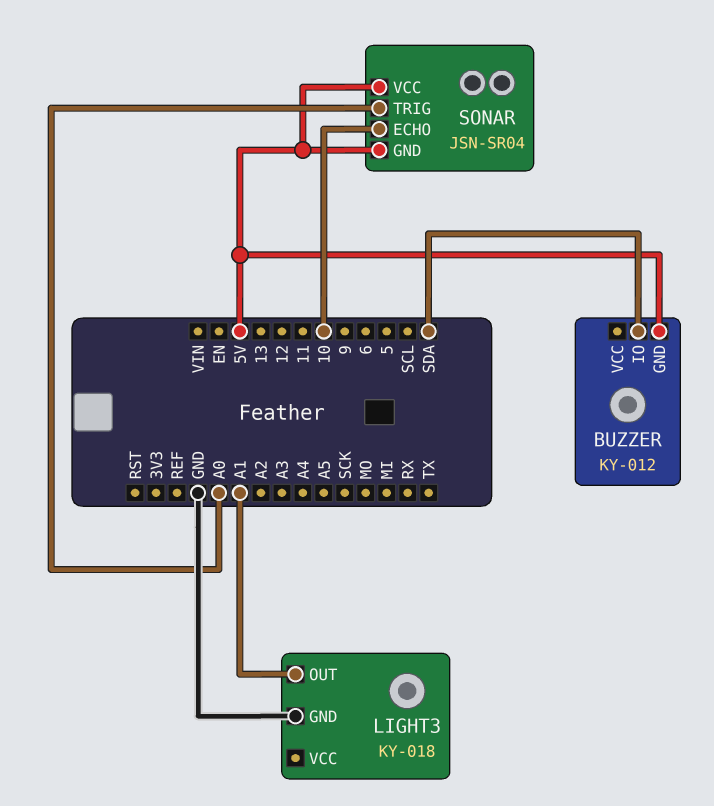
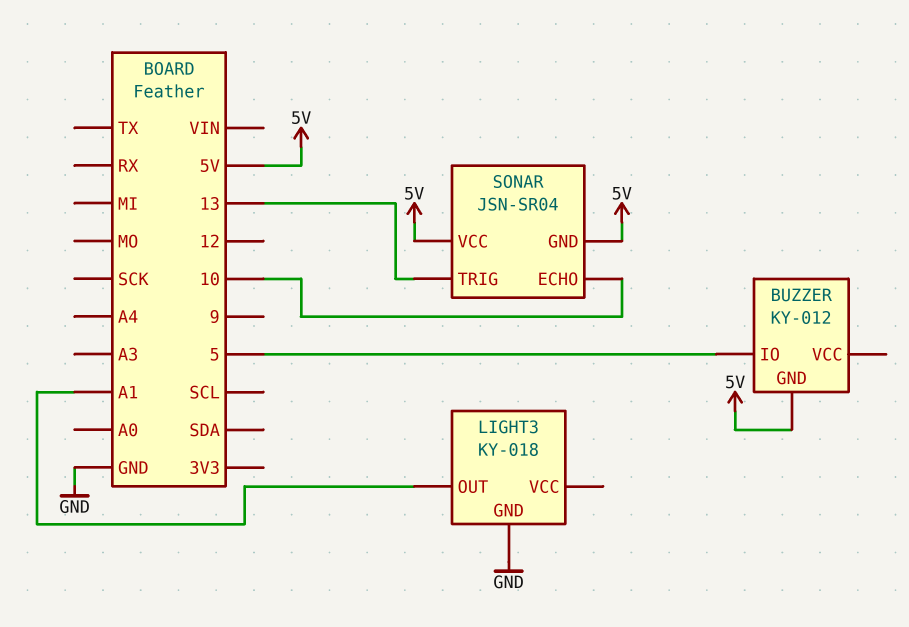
BUZZER pin IO: SDA -> 5
SONAR pin TRIG: A0 -> 13

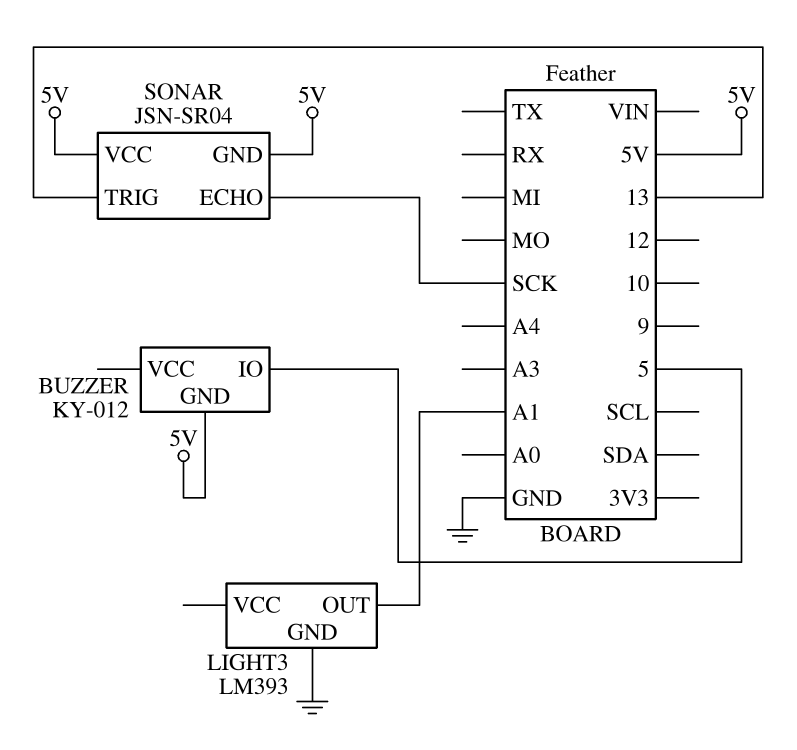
LIGHT3: KY-018 -> LM393
SONAR pin ECHO: 10 -> SCK

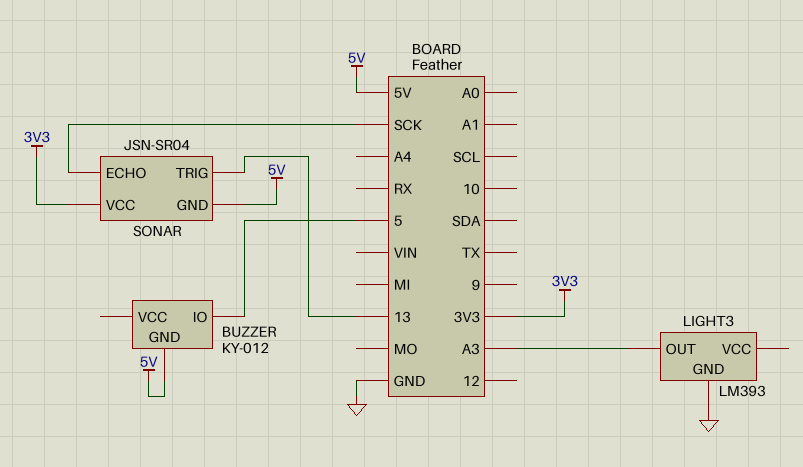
LIGHT3 pin OUT: A1 -> A3
SONAR pin VCC: 5V -> 3V3

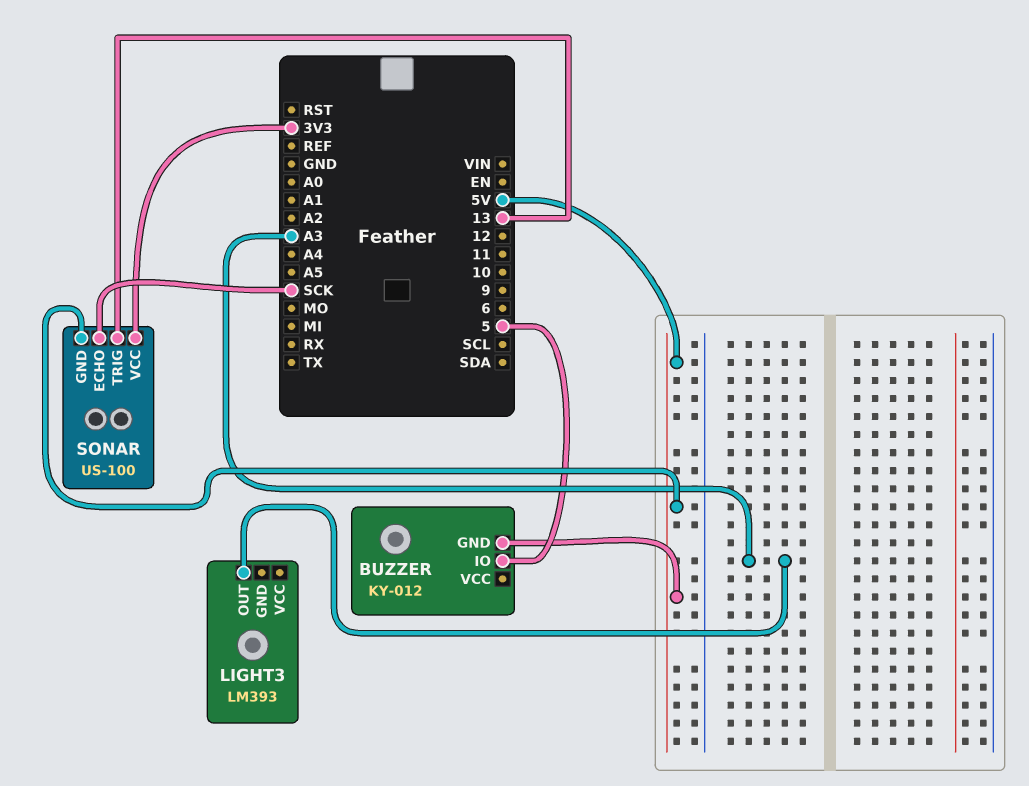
LIGHT3 pin GND: GND -> none
SONAR: JSN-SR04 -> US-100

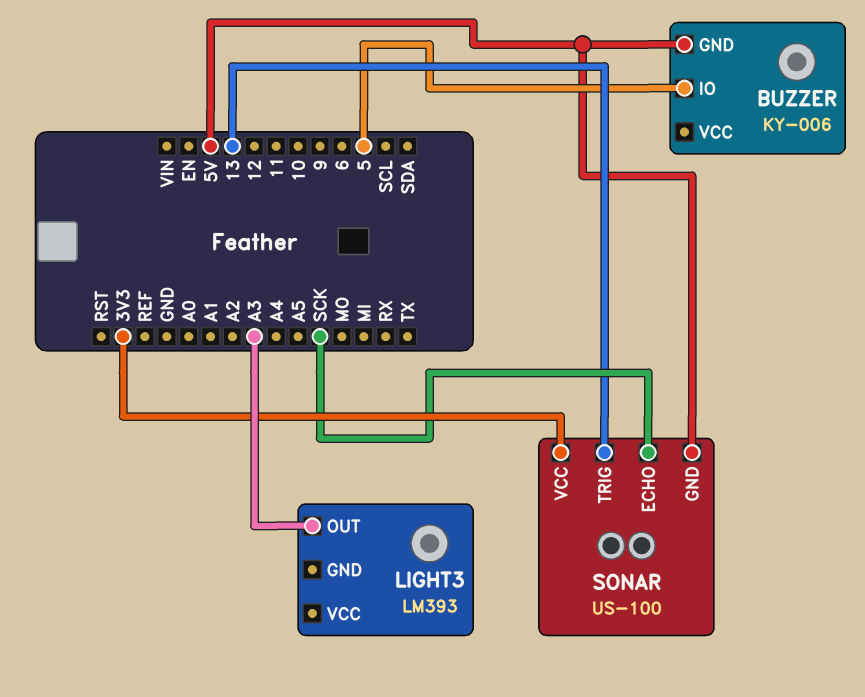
BUZZER: KY-012 -> KY-006

